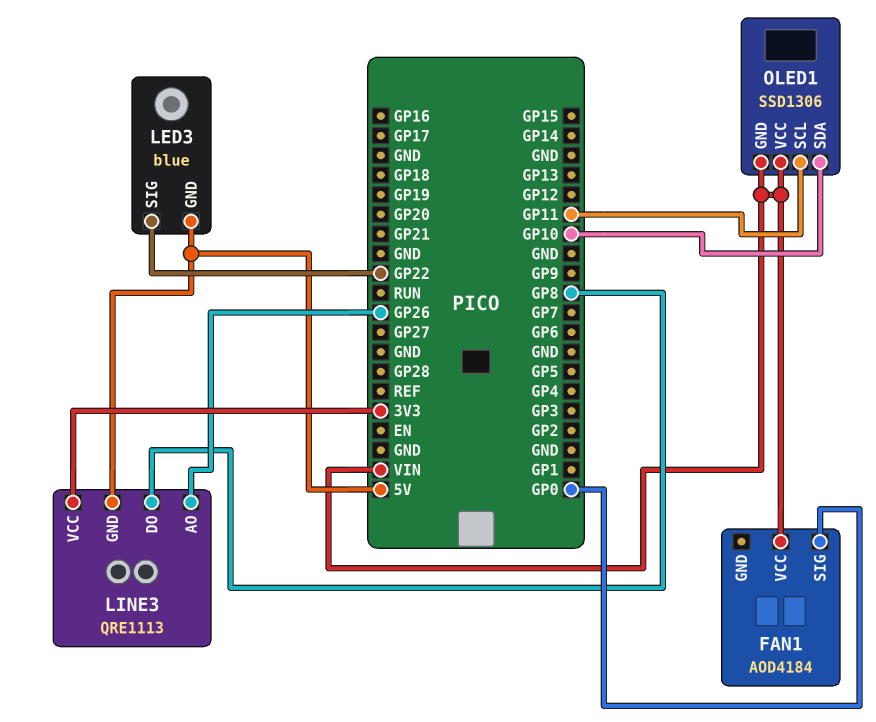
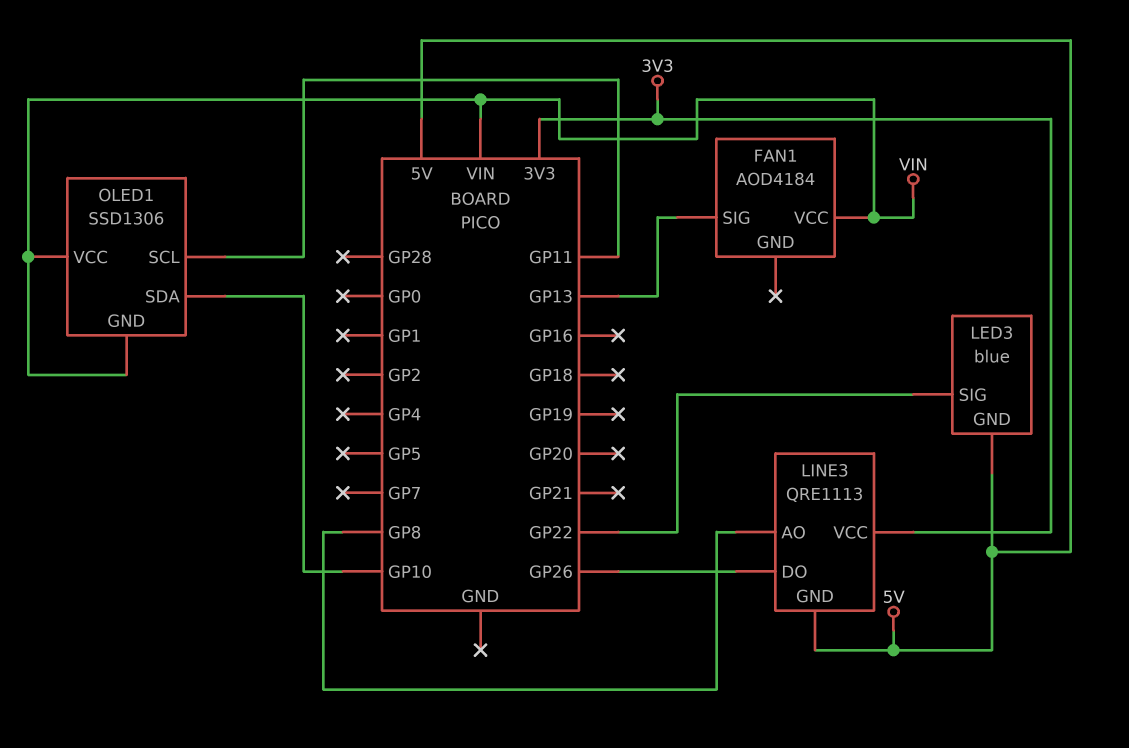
FAN1 pin SIG: GP0 -> GP13
LINE3 pin AO: GP26 -> GP8
LINE3 pin DO: GP8 -> GP26

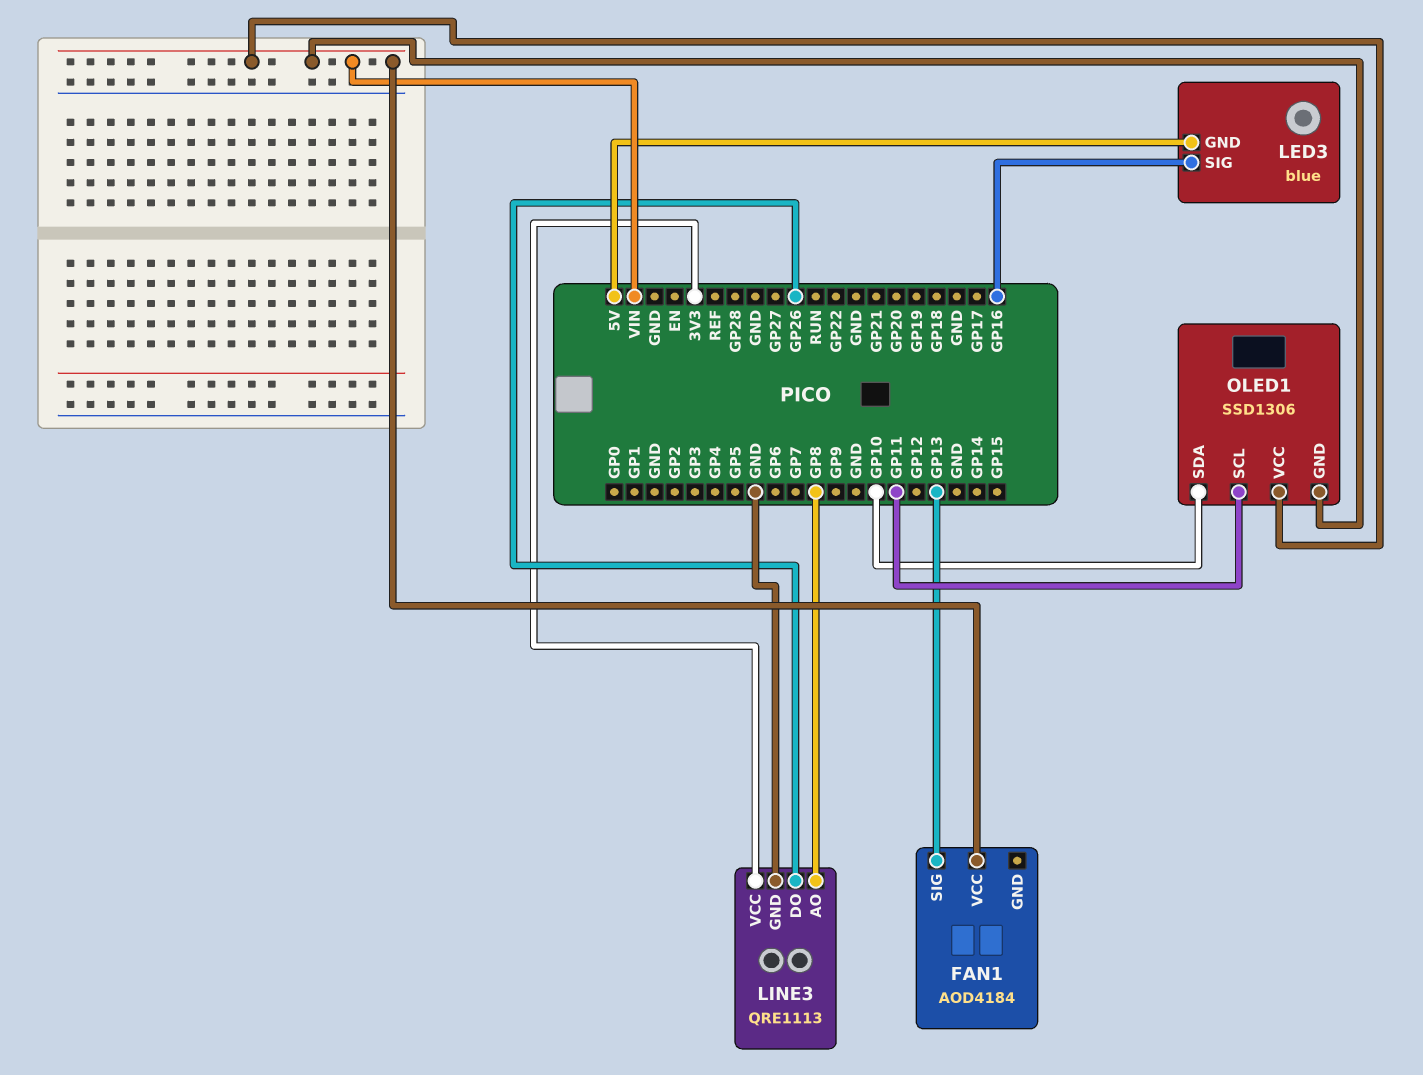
LED3 pin SIG: GP22 -> GP16
LINE3 pin GND: 5V -> GND

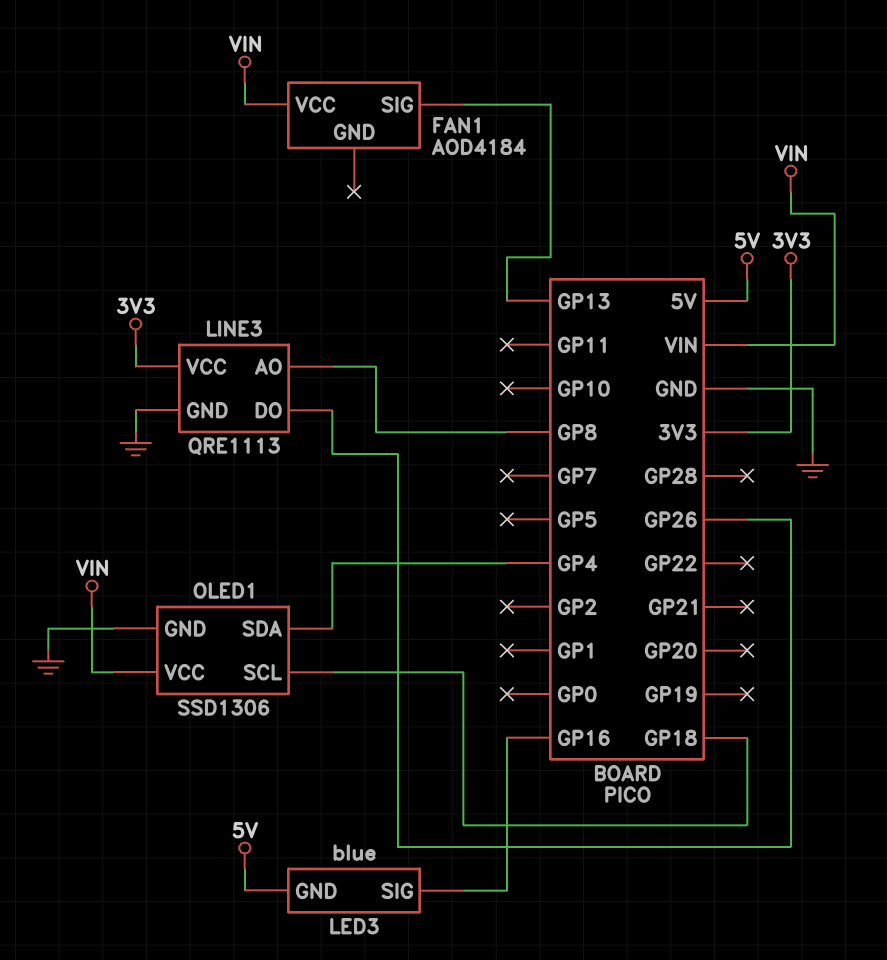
OLED1 pin GND: VIN -> GND
OLED1 pin SCL: GP11 -> GP18
OLED1 pin SDA: GP10 -> GP4

